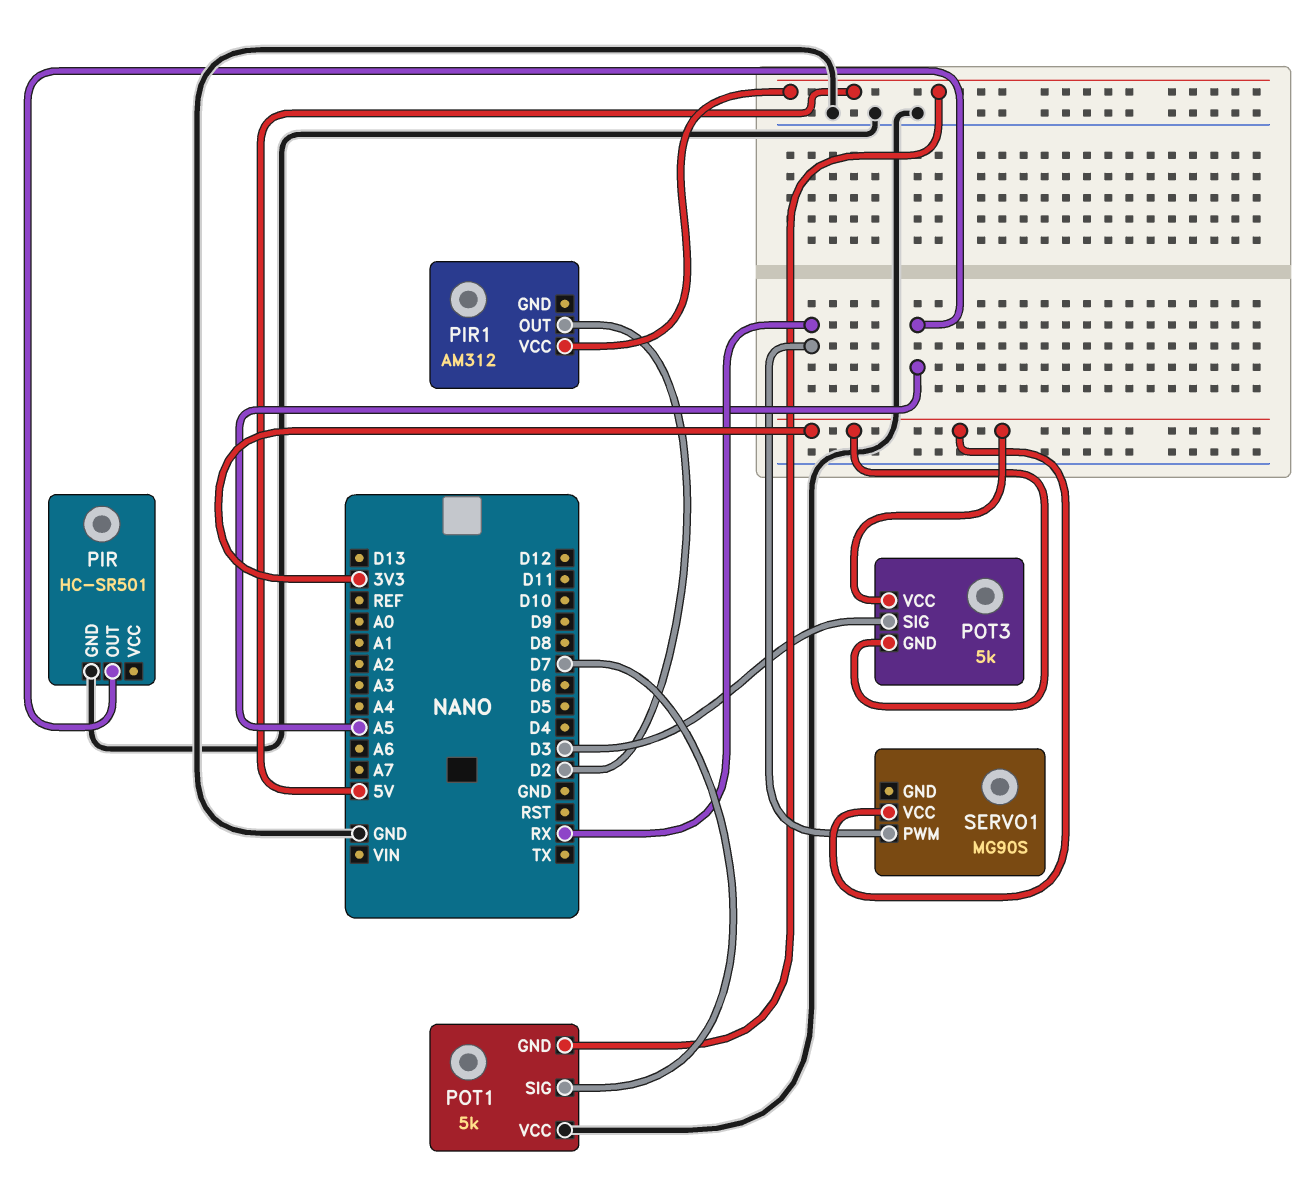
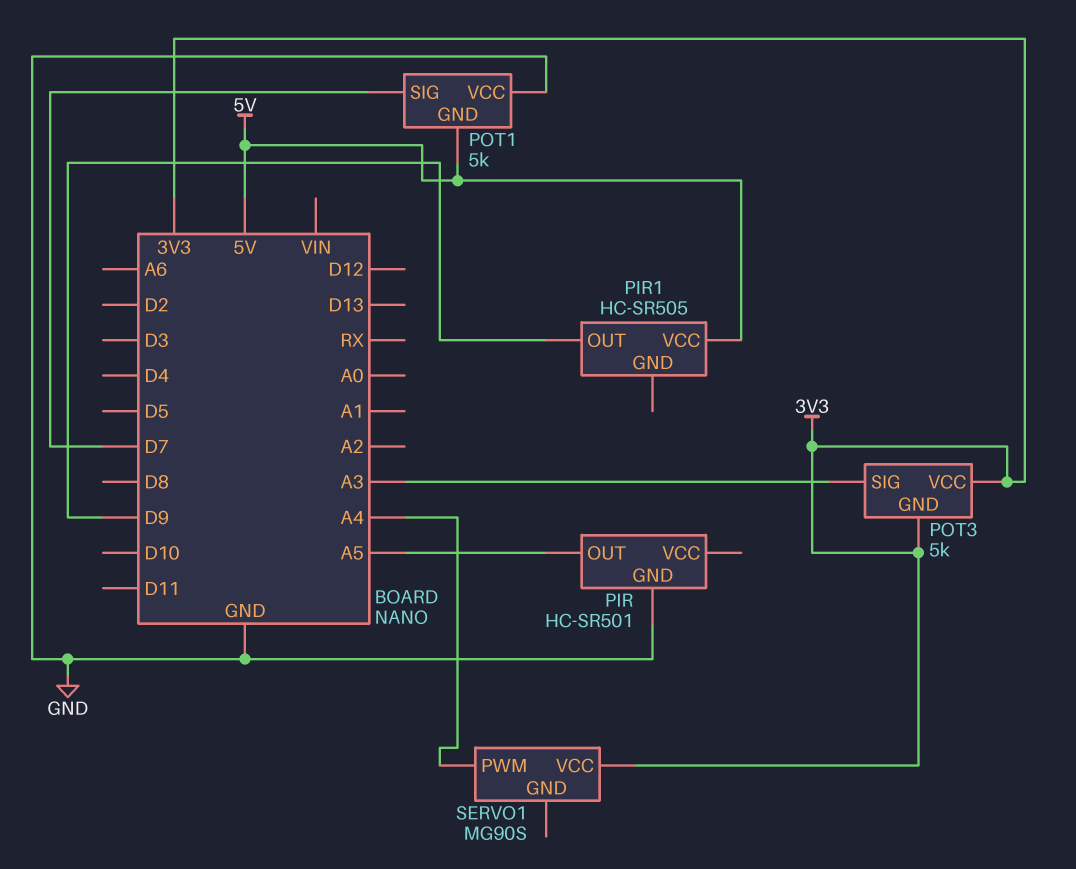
PIR1: AM312 -> HC-SR505
PIR1 pin OUT: D2 -> D9
POT3 pin SIG: D3 -> A3
SERVO1 pin PWM: RX -> A4

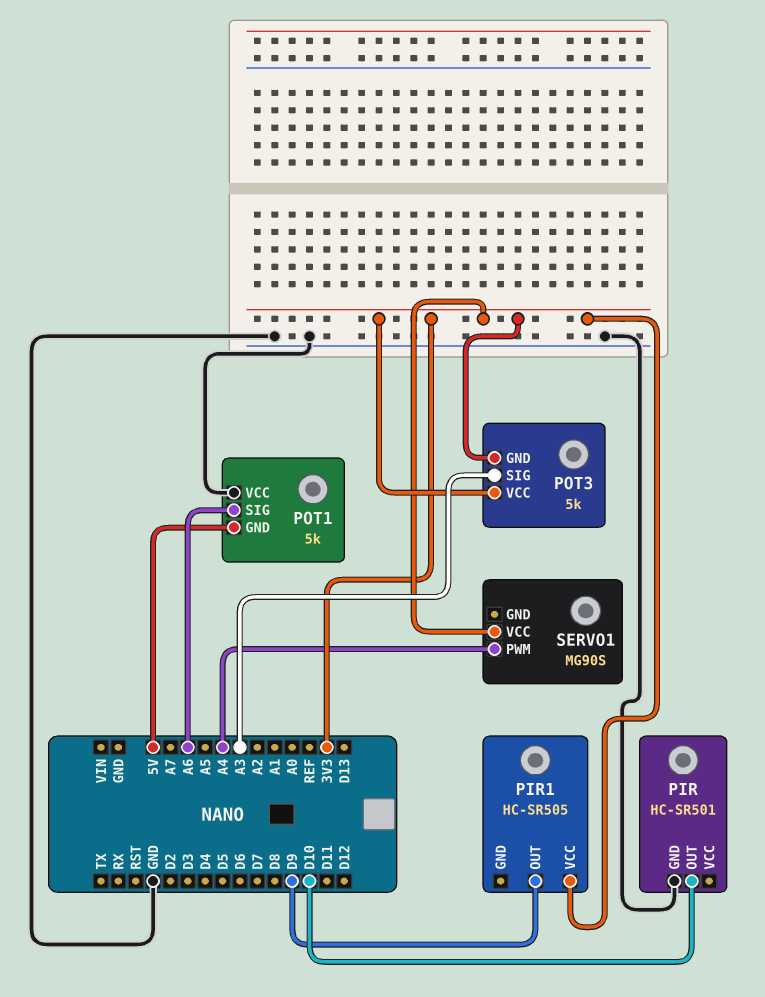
PIR pin OUT: A5 -> D10
PIR1 pin VCC: 5V -> 3V3
POT1 pin SIG: D7 -> A6

